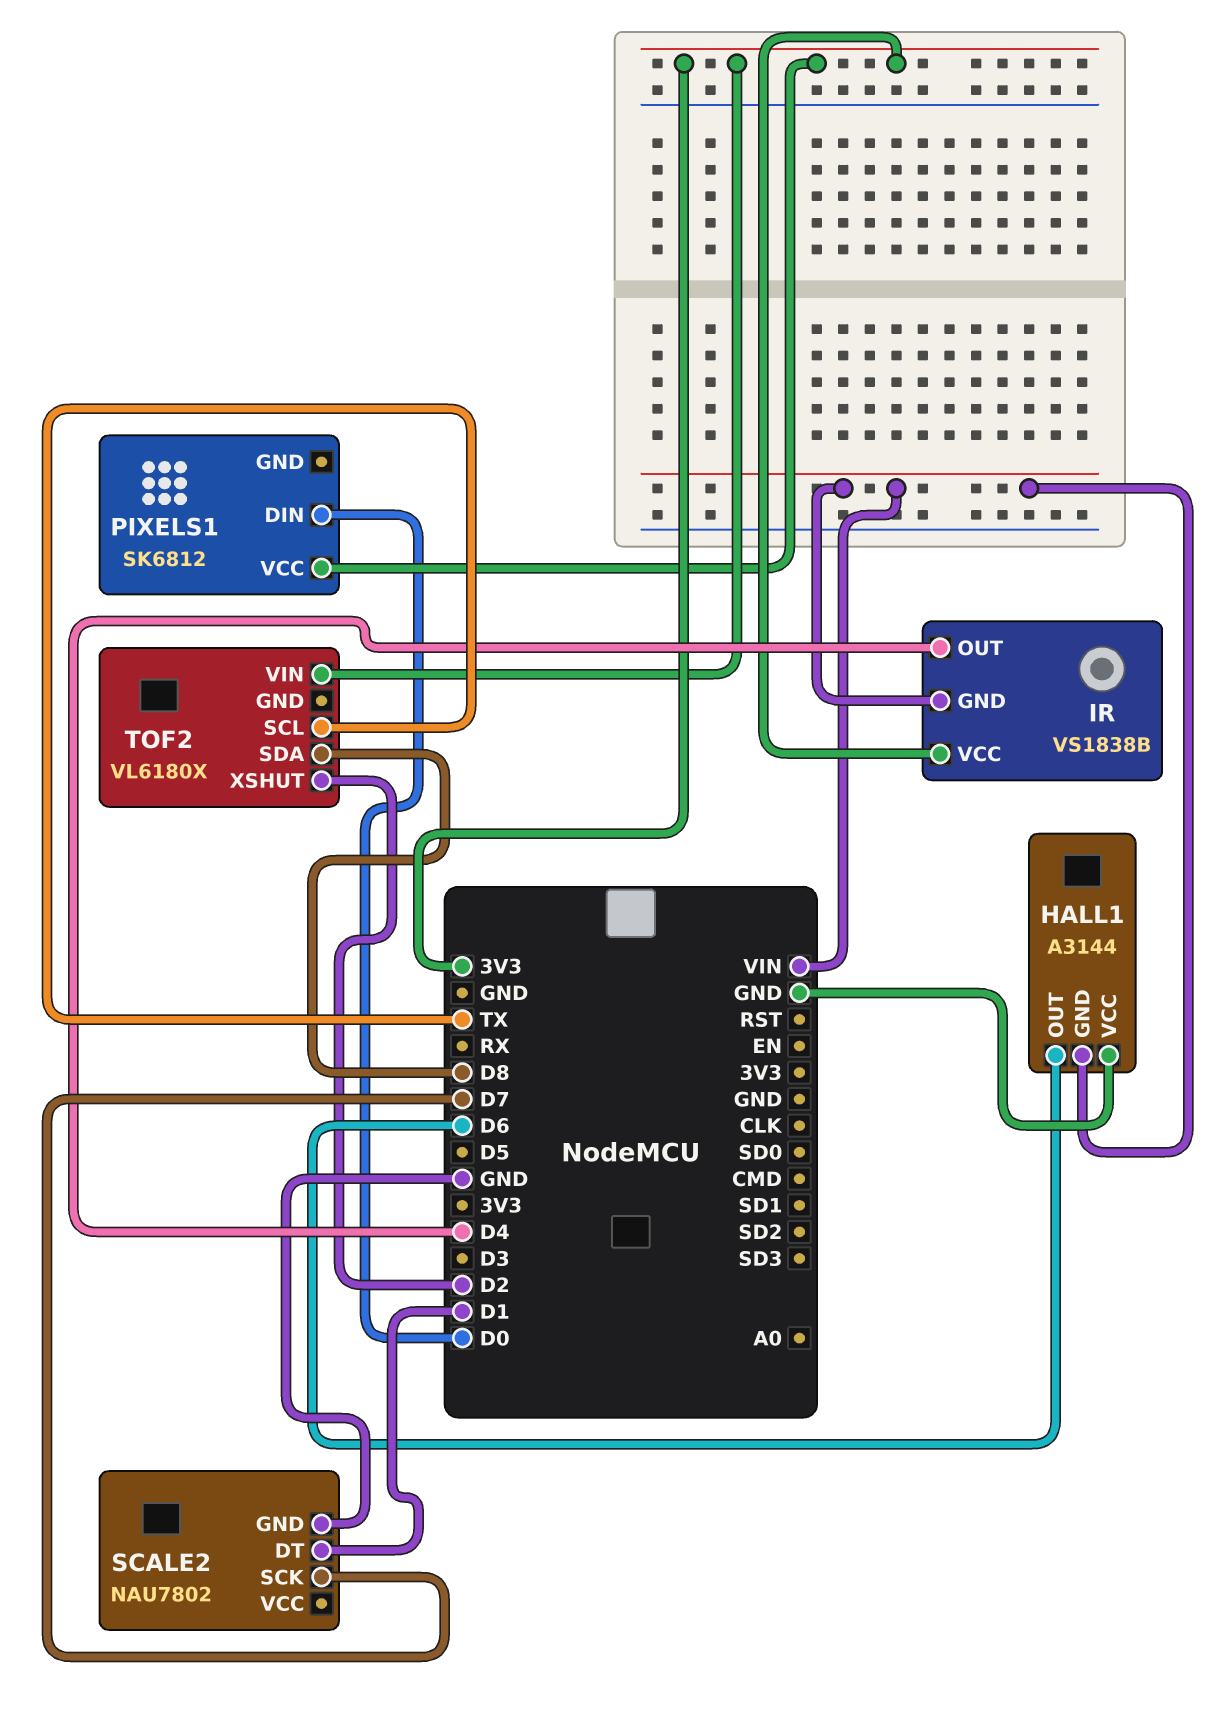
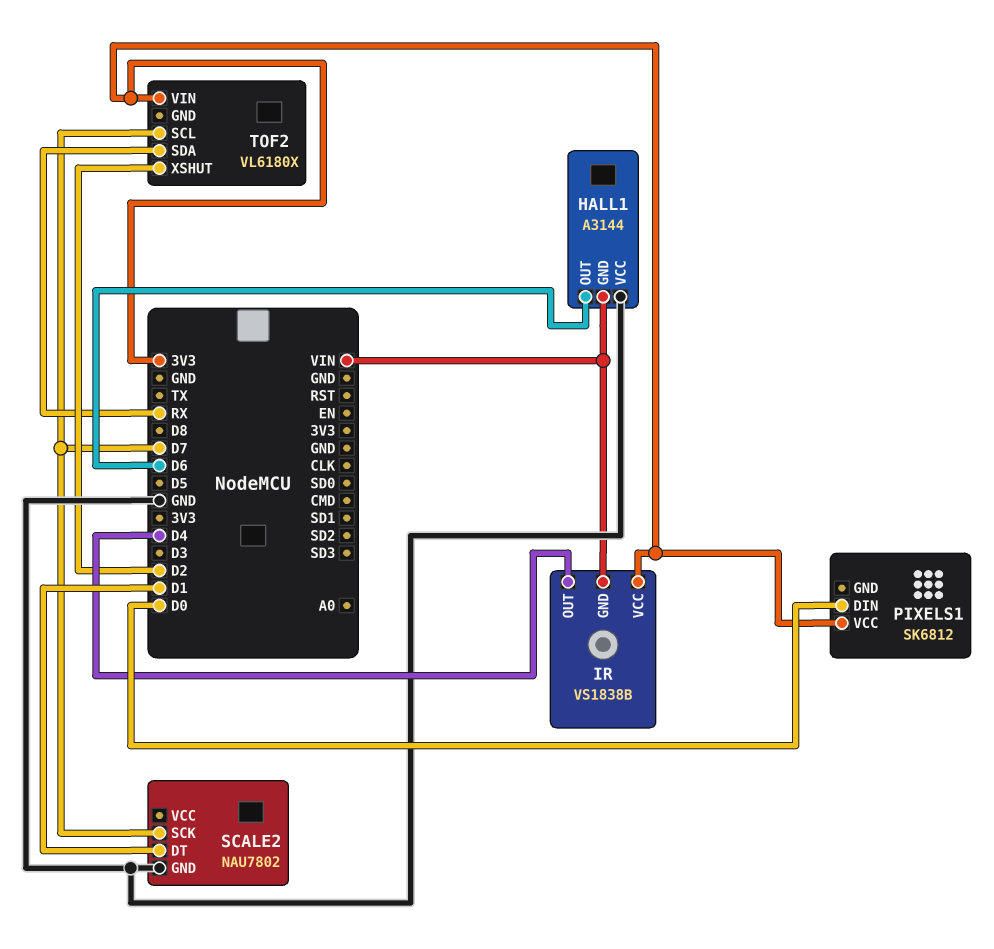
TOF2 pin SCL: TX -> D7
TOF2 pin SDA: D8 -> RX

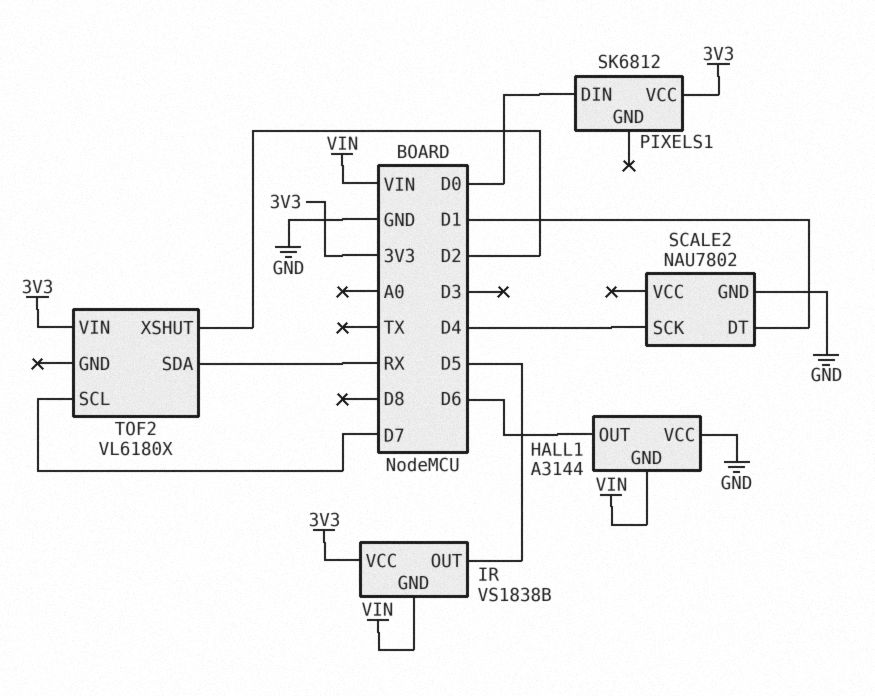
IR pin OUT: D4 -> D5
SCALE2 pin SCK: D7 -> D4

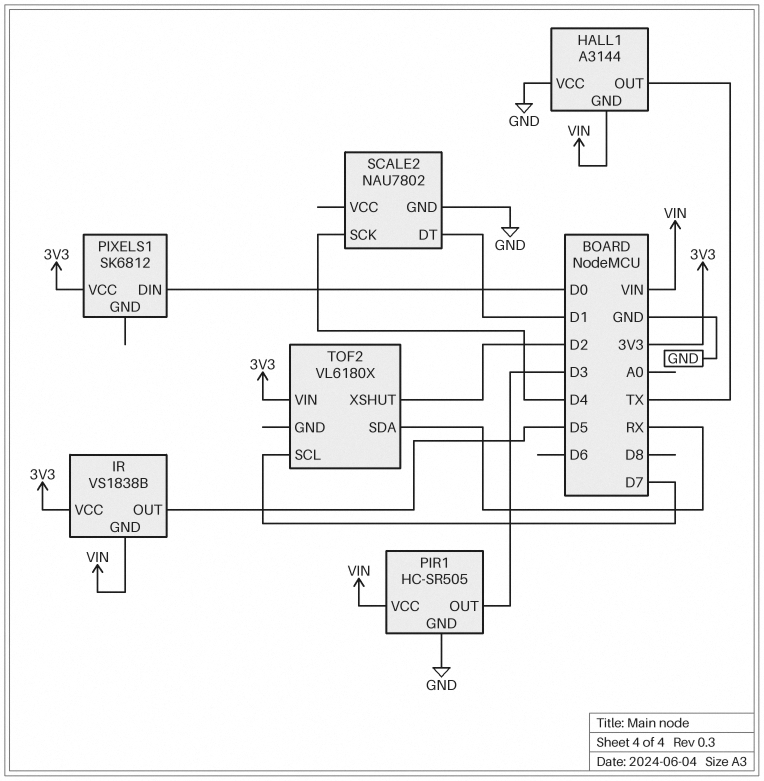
HALL1 pin OUT: D6 -> TX
PIR1: none -> HC-SR505
PIR1 pin GND: none -> GND
PIR1 pin OUT: none -> D3
PIR1 pin VCC: none -> VIN

